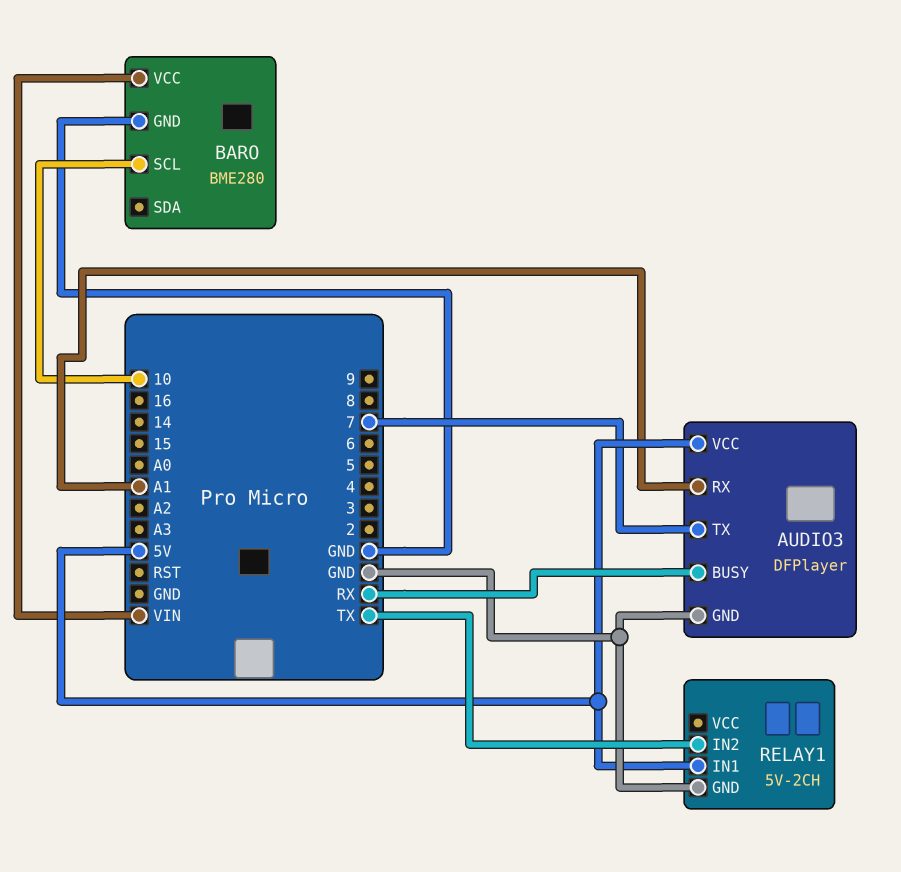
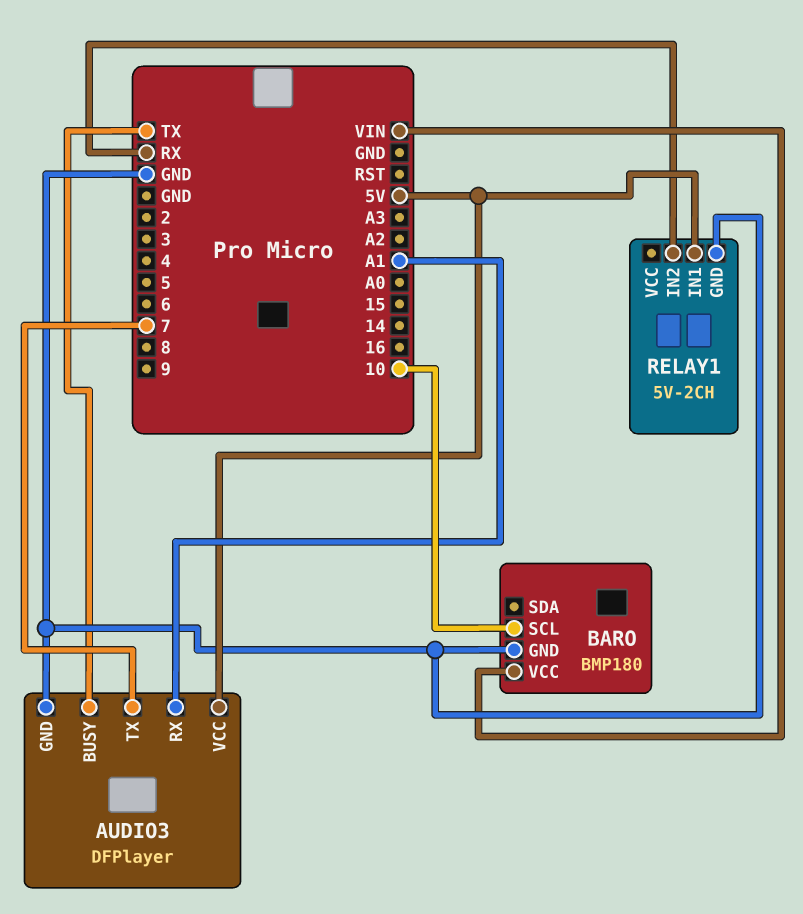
AUDIO3 pin BUSY: RX -> TX
BARO: BME280 -> BMP180
RELAY1 pin IN2: TX -> RX

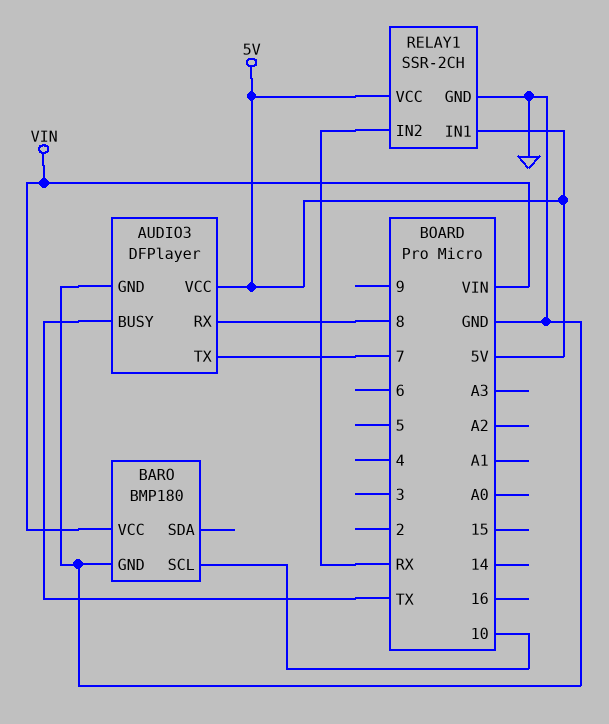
AUDIO3 pin RX: A1 -> 8
RELAY1: 5V-2CH -> SSR-2CH
RELAY1 pin VCC: none -> 5V

